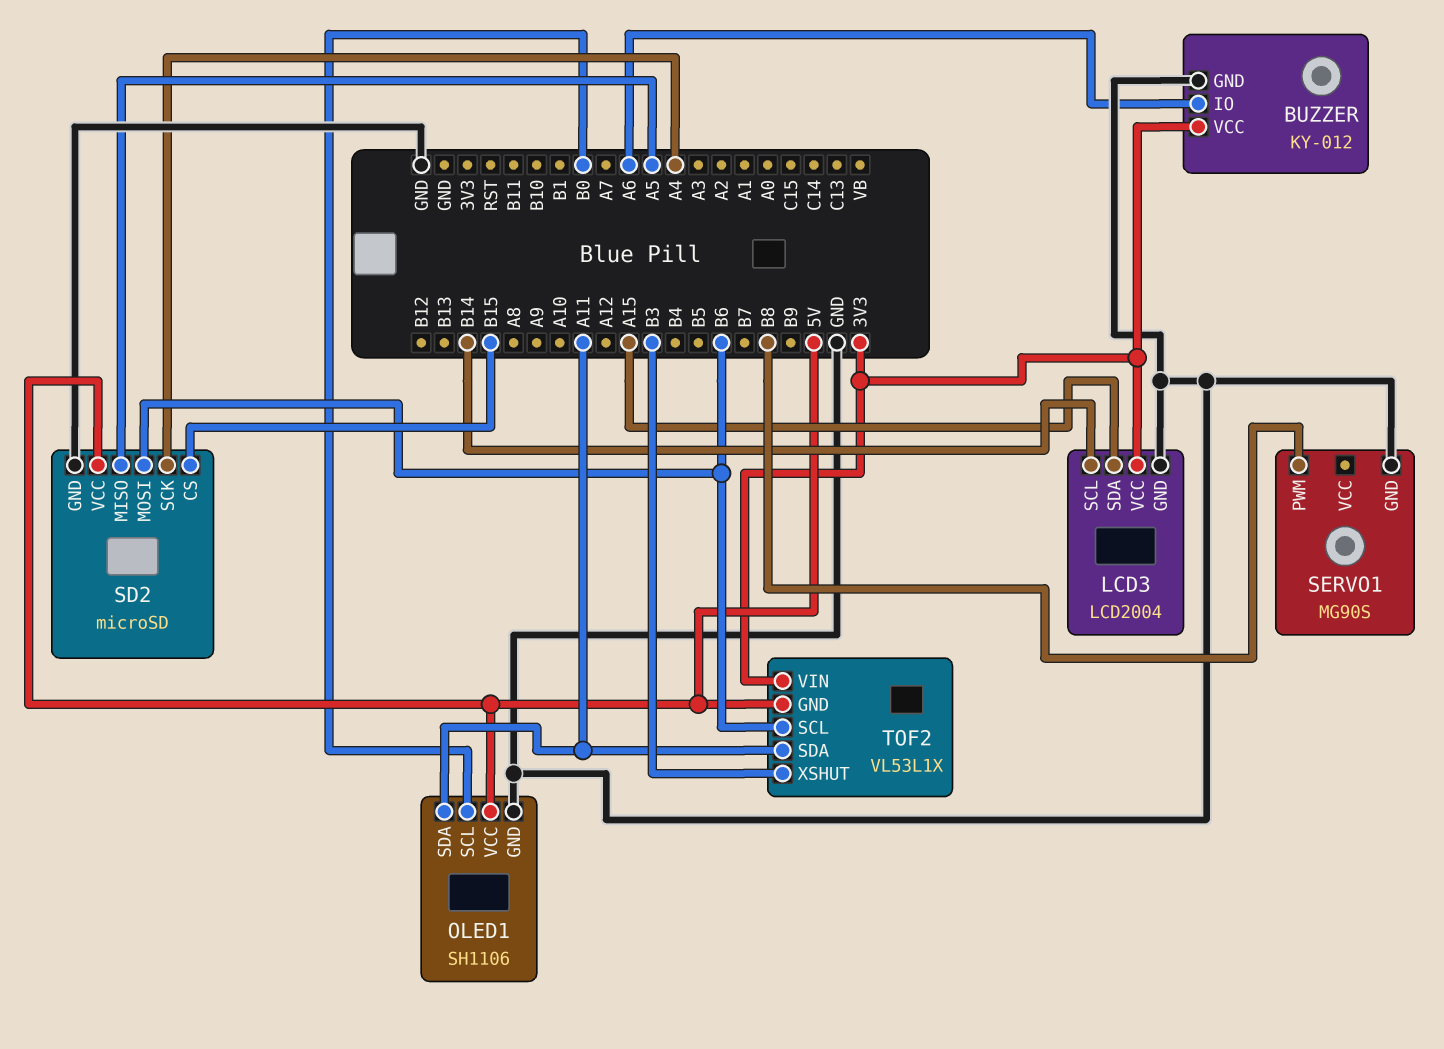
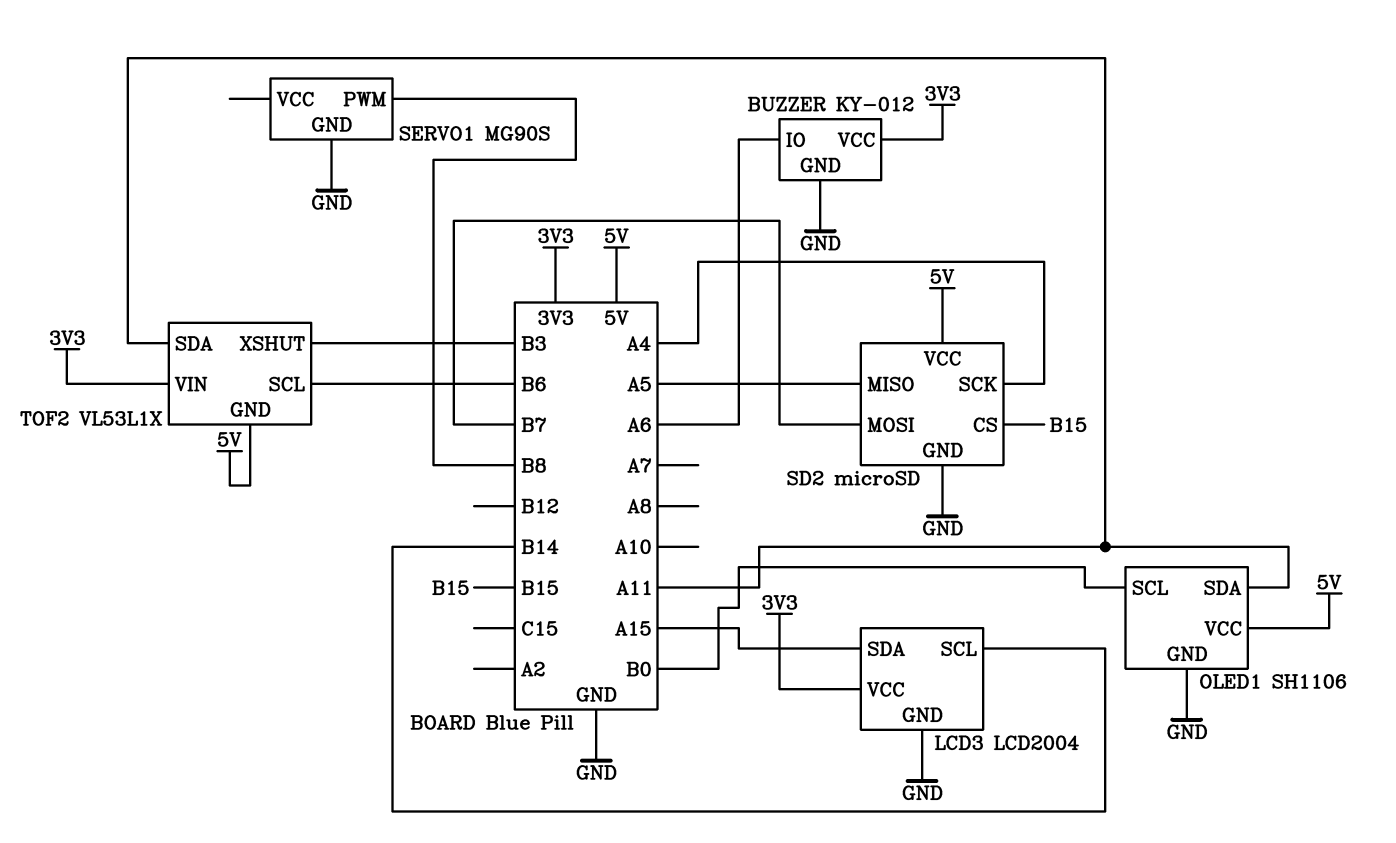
SD2 pin MOSI: B6 -> B7

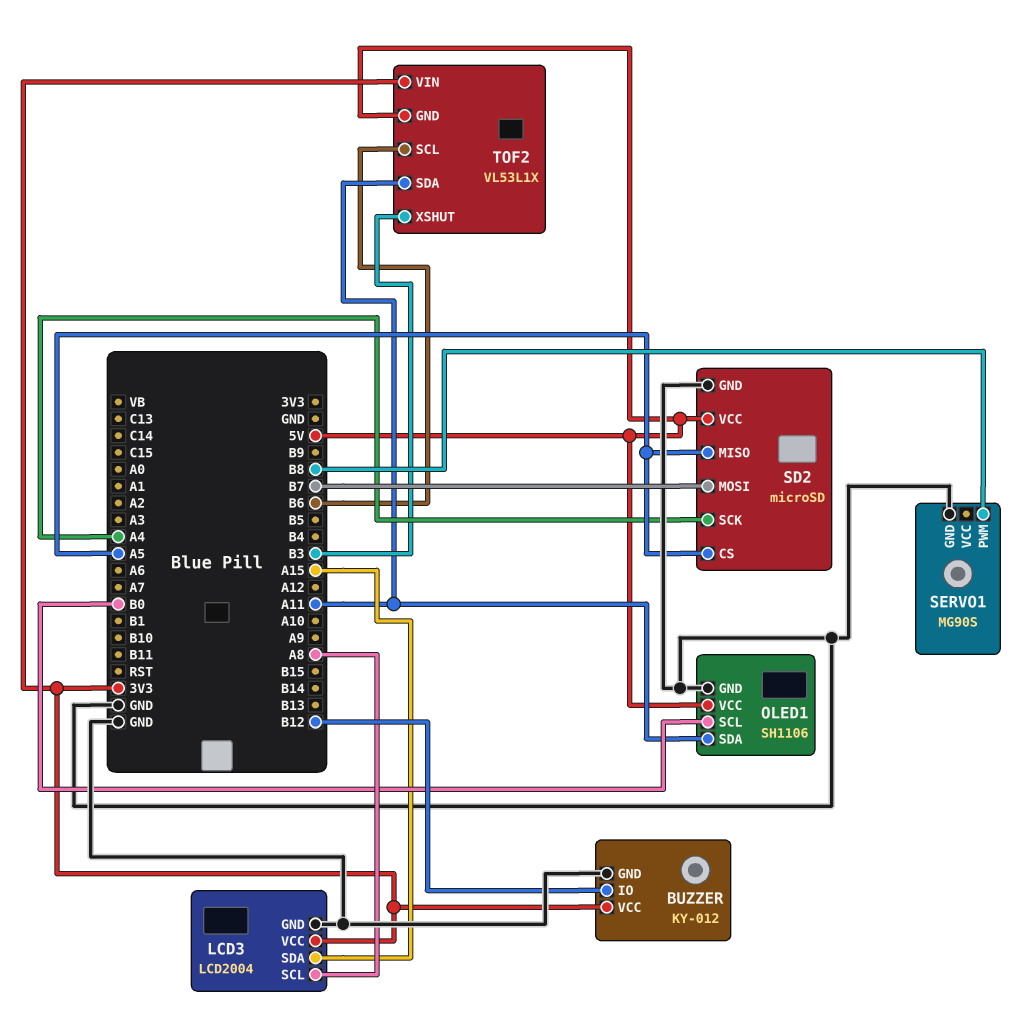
BUZZER pin IO: A6 -> B12
LCD3 pin SCL: B14 -> A8
SD2 pin CS: B15 -> A5

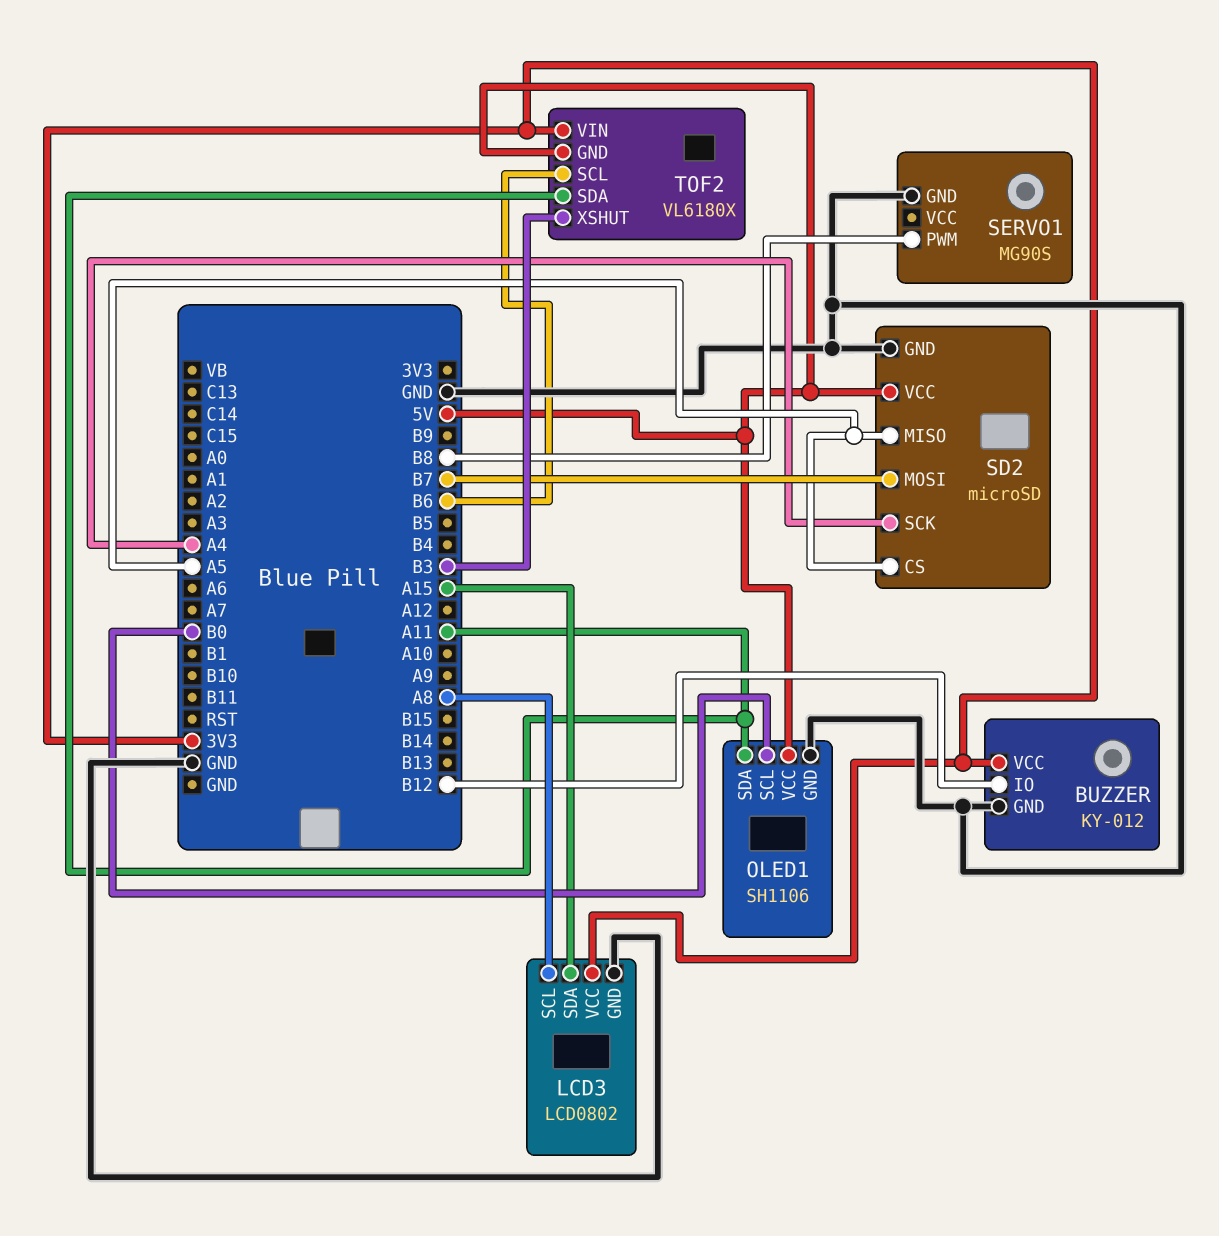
LCD3: LCD2004 -> LCD0802
TOF2: VL53L1X -> VL6180X

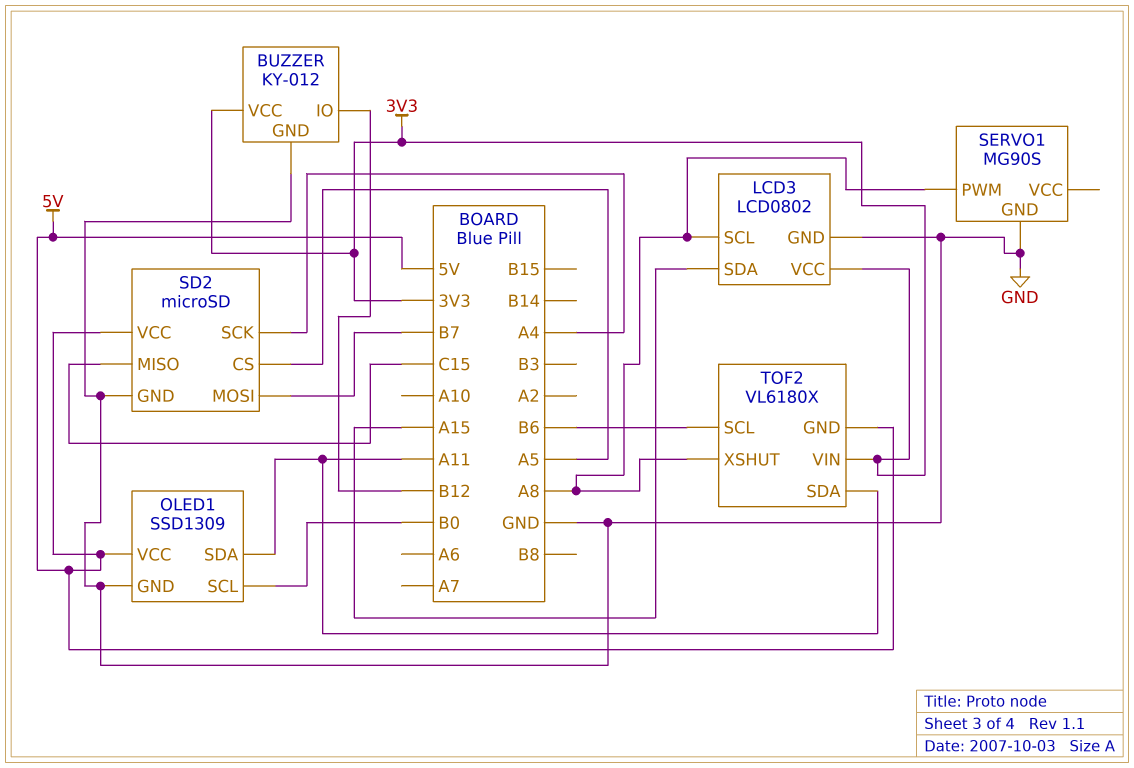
OLED1: SH1106 -> SSD1309
SD2 pin MISO: A5 -> C15
SERVO1 pin PWM: B8 -> A8
TOF2 pin XSHUT: B3 -> A8

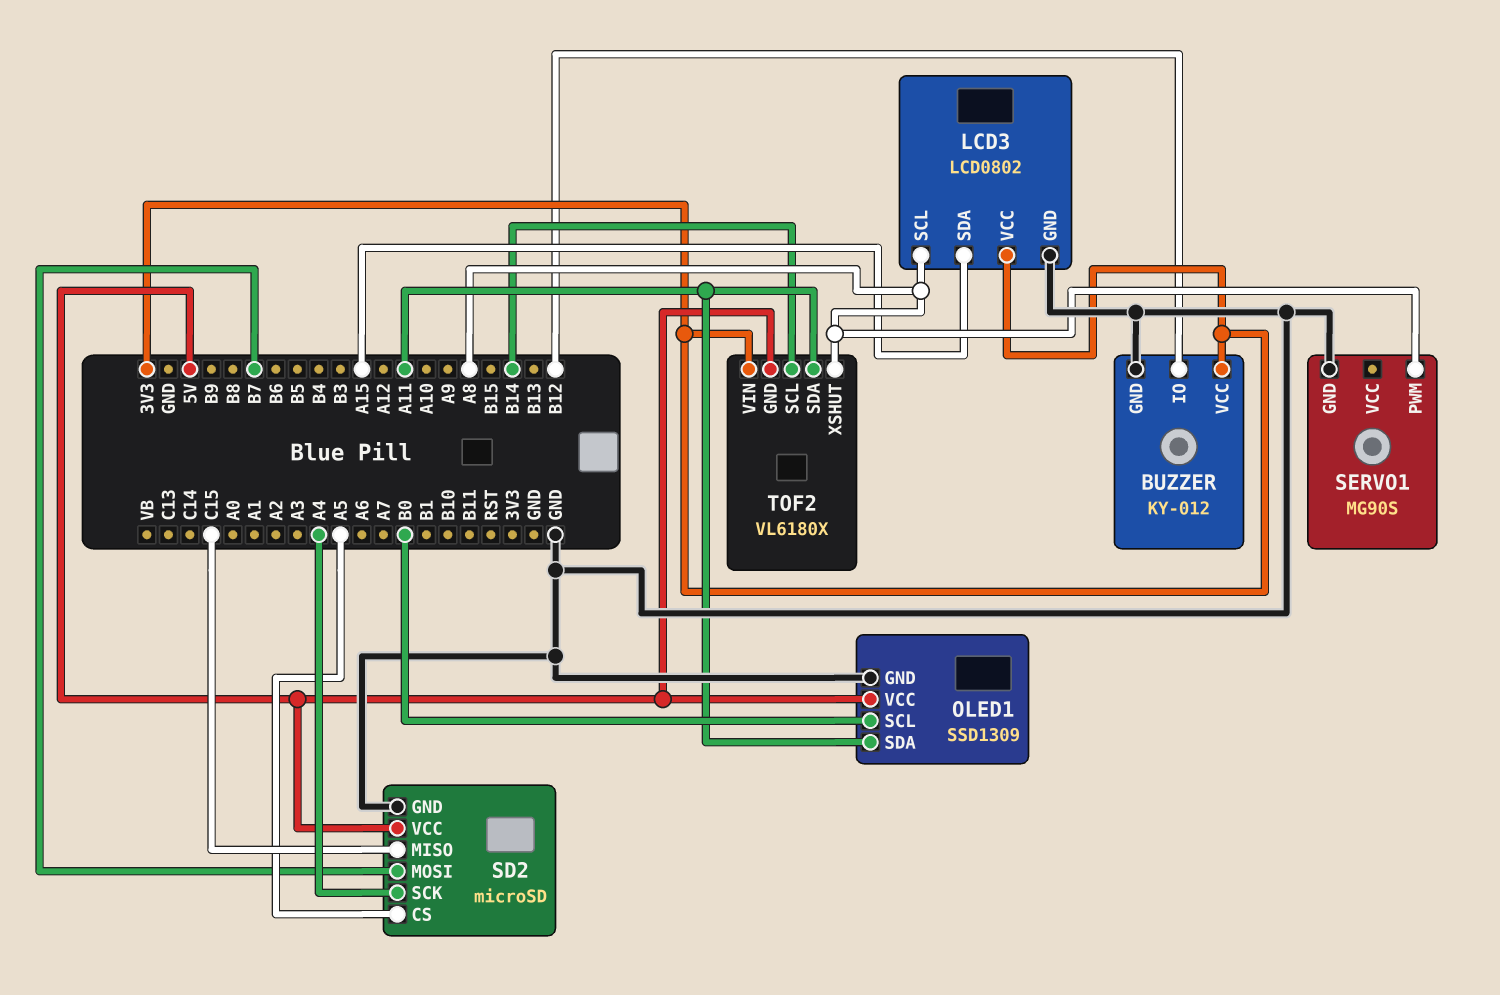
TOF2 pin SCL: B6 -> B14

